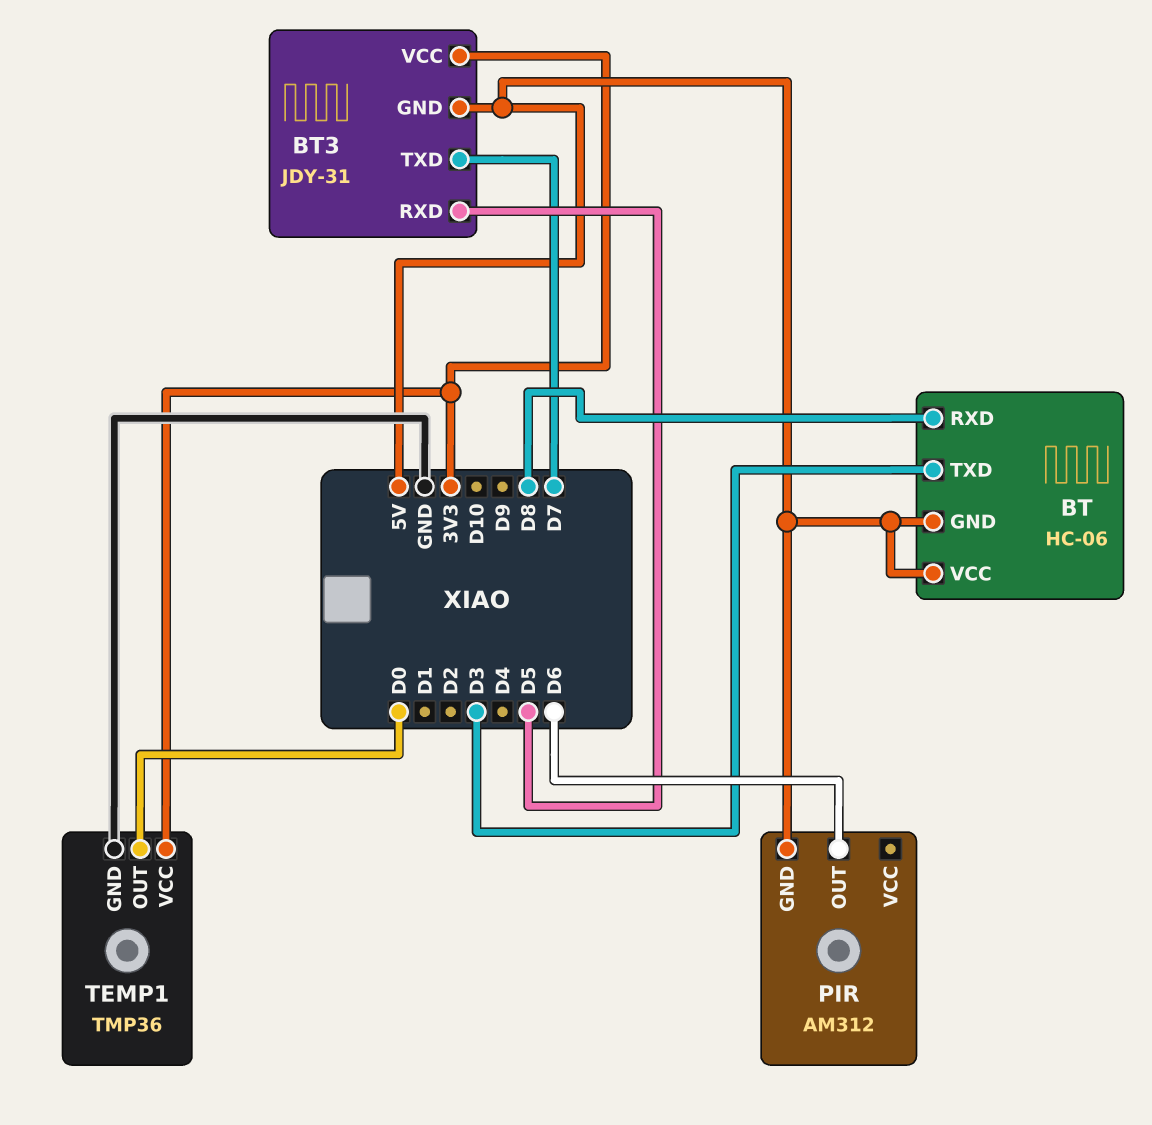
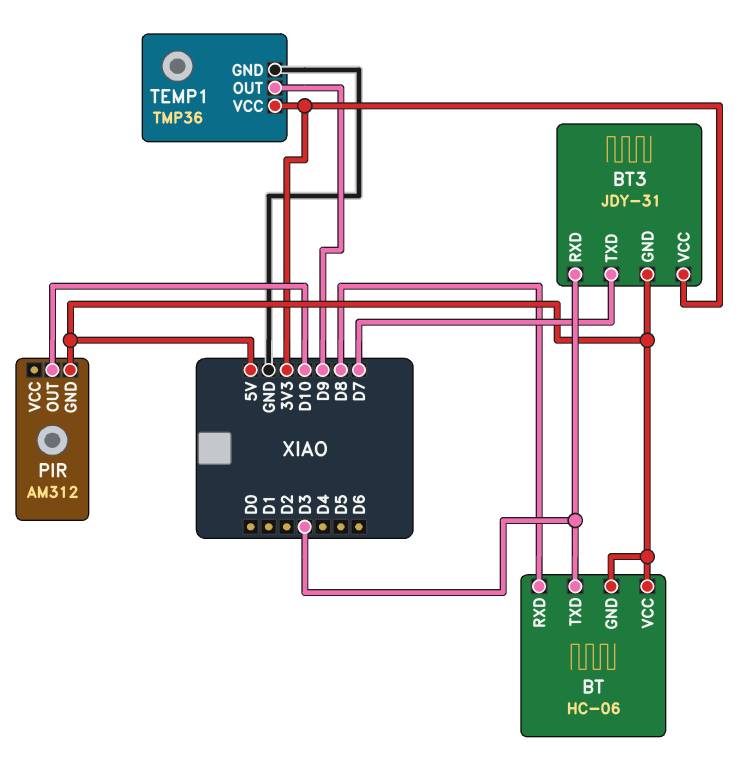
BT3 pin RXD: D5 -> D3
PIR pin OUT: D6 -> D10
TEMP1 pin OUT: D0 -> D9

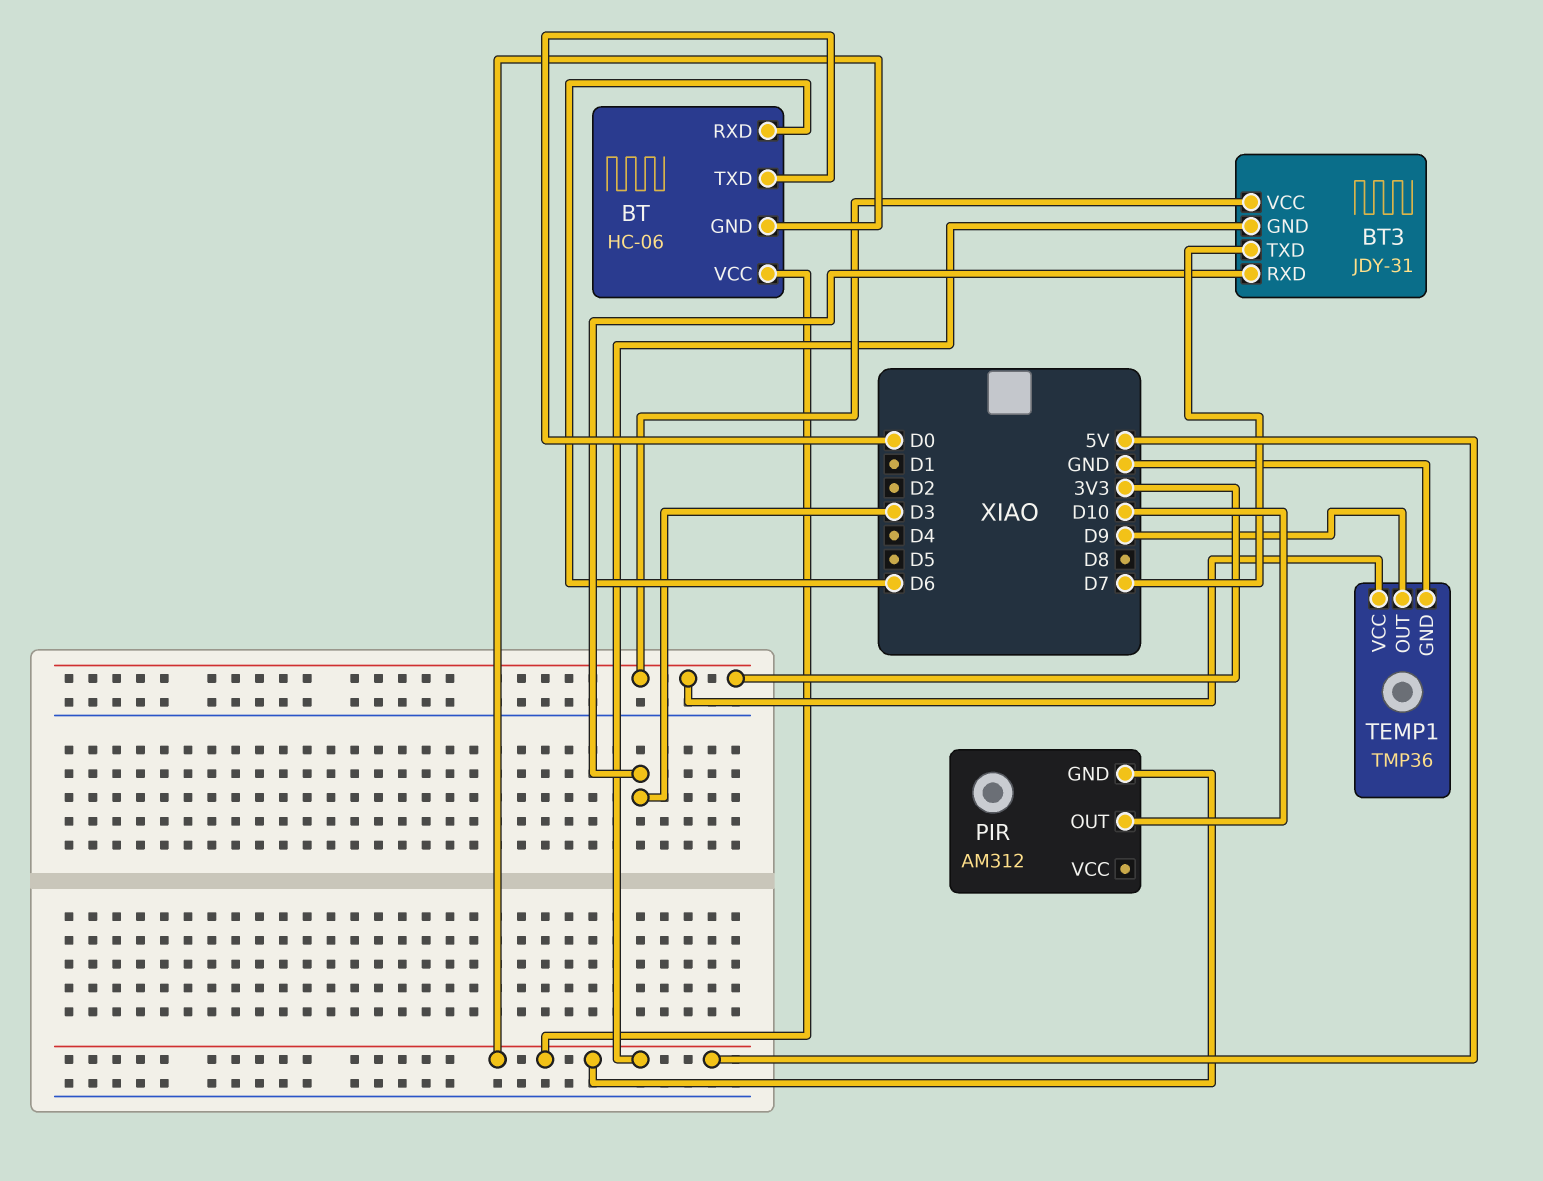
BT pin RXD: D8 -> D6
BT pin TXD: D3 -> D0

